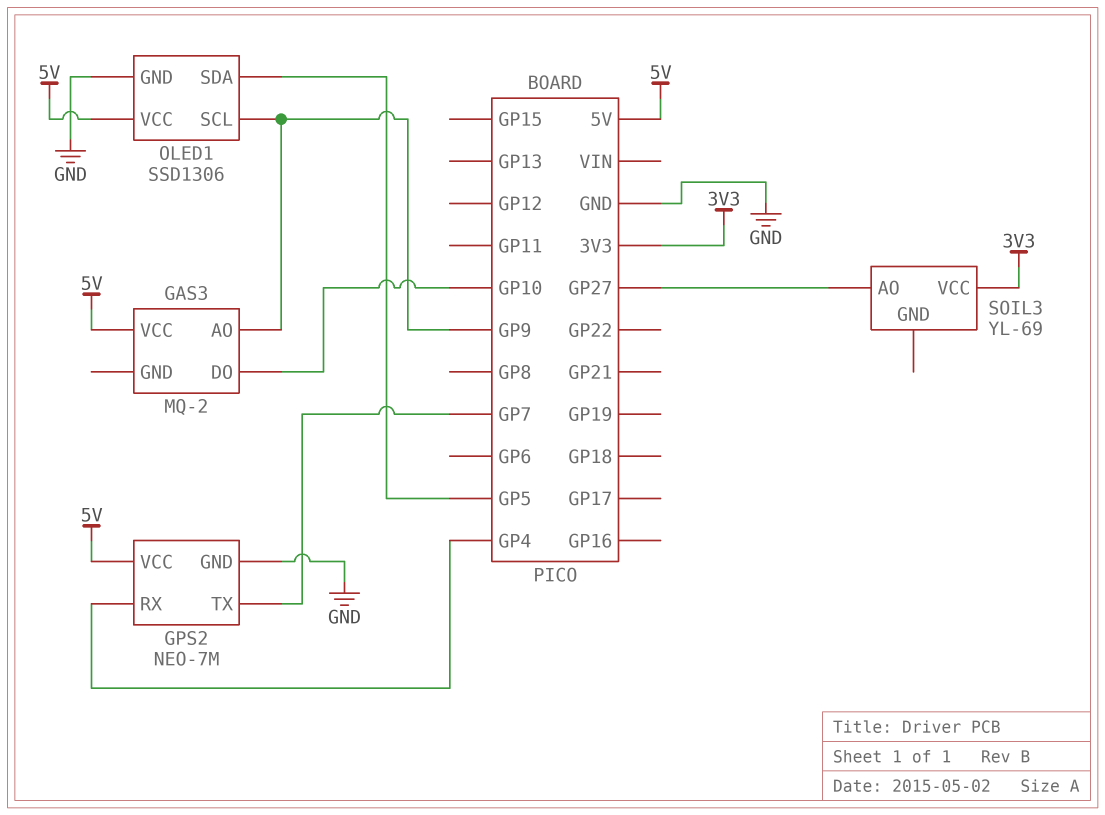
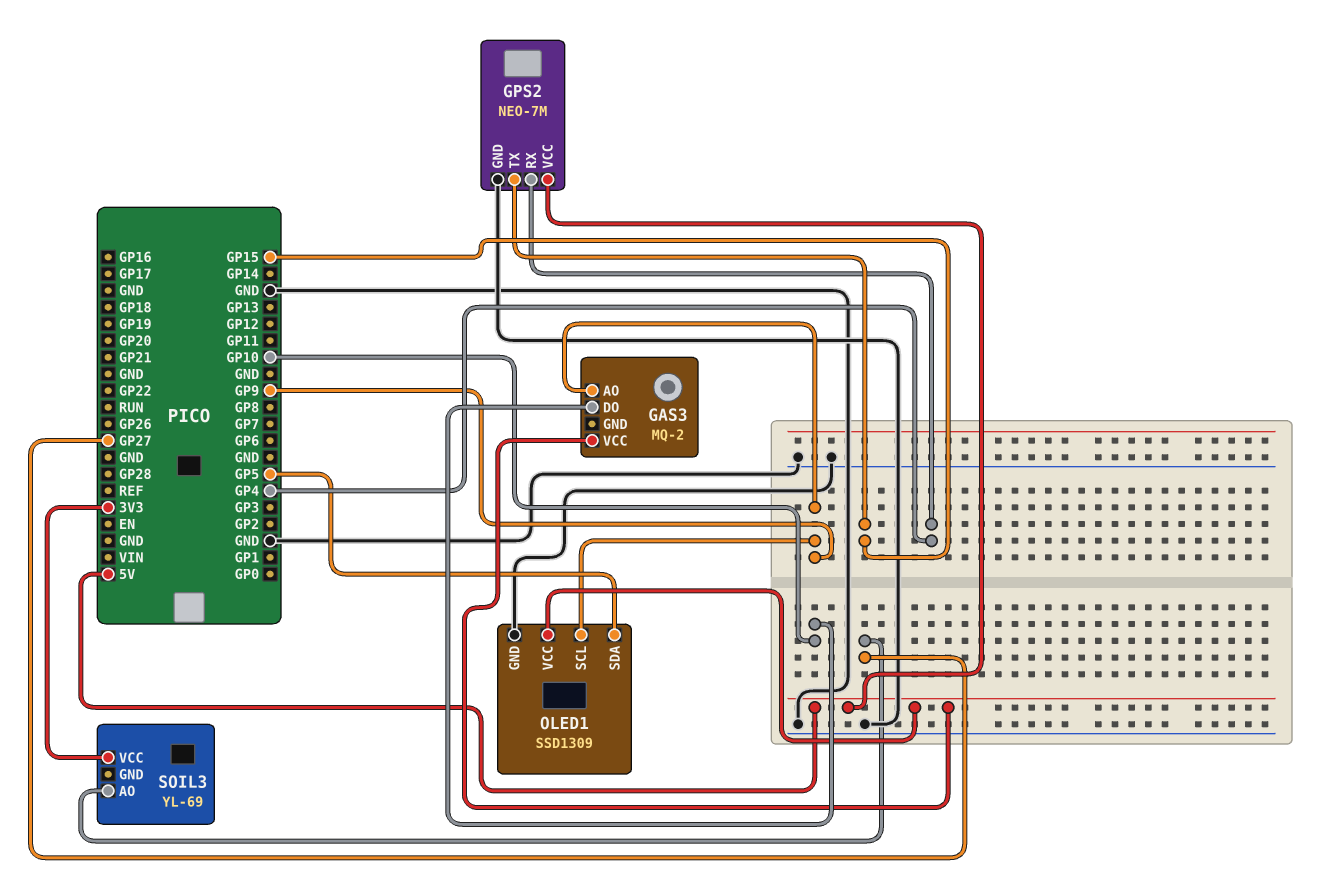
GPS2 pin TX: GP7 -> GP15
OLED1: SSD1306 -> SSD1309

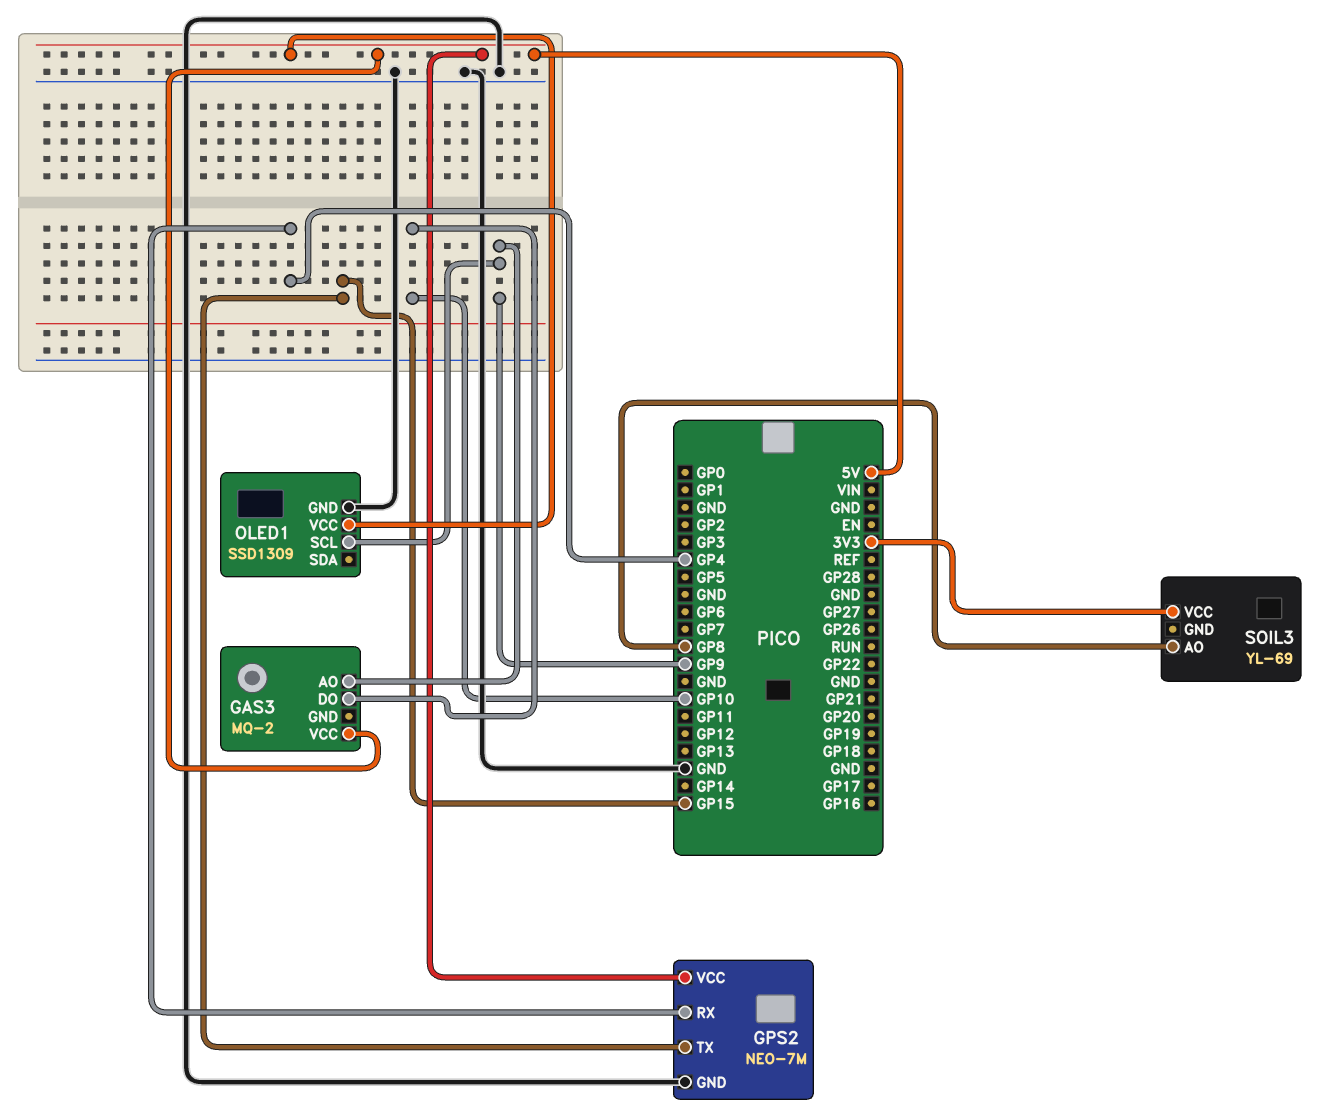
OLED1 pin SDA: GP5 -> none
SOIL3 pin AO: GP27 -> GP8

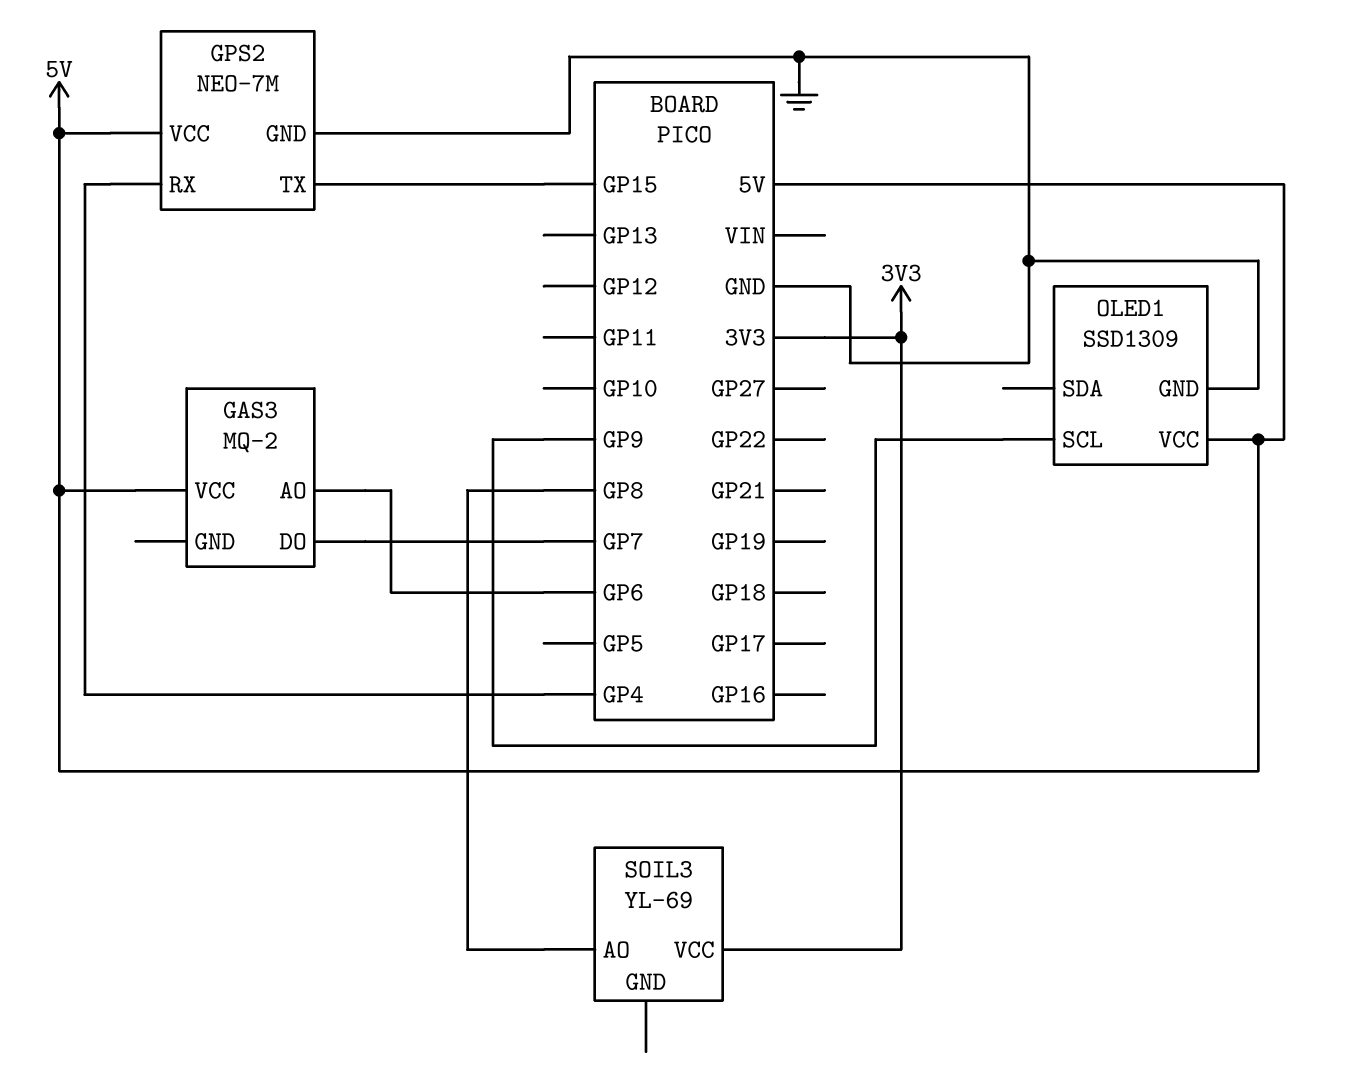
GAS3 pin AO: GP9 -> GP6
GAS3 pin DO: GP10 -> GP7

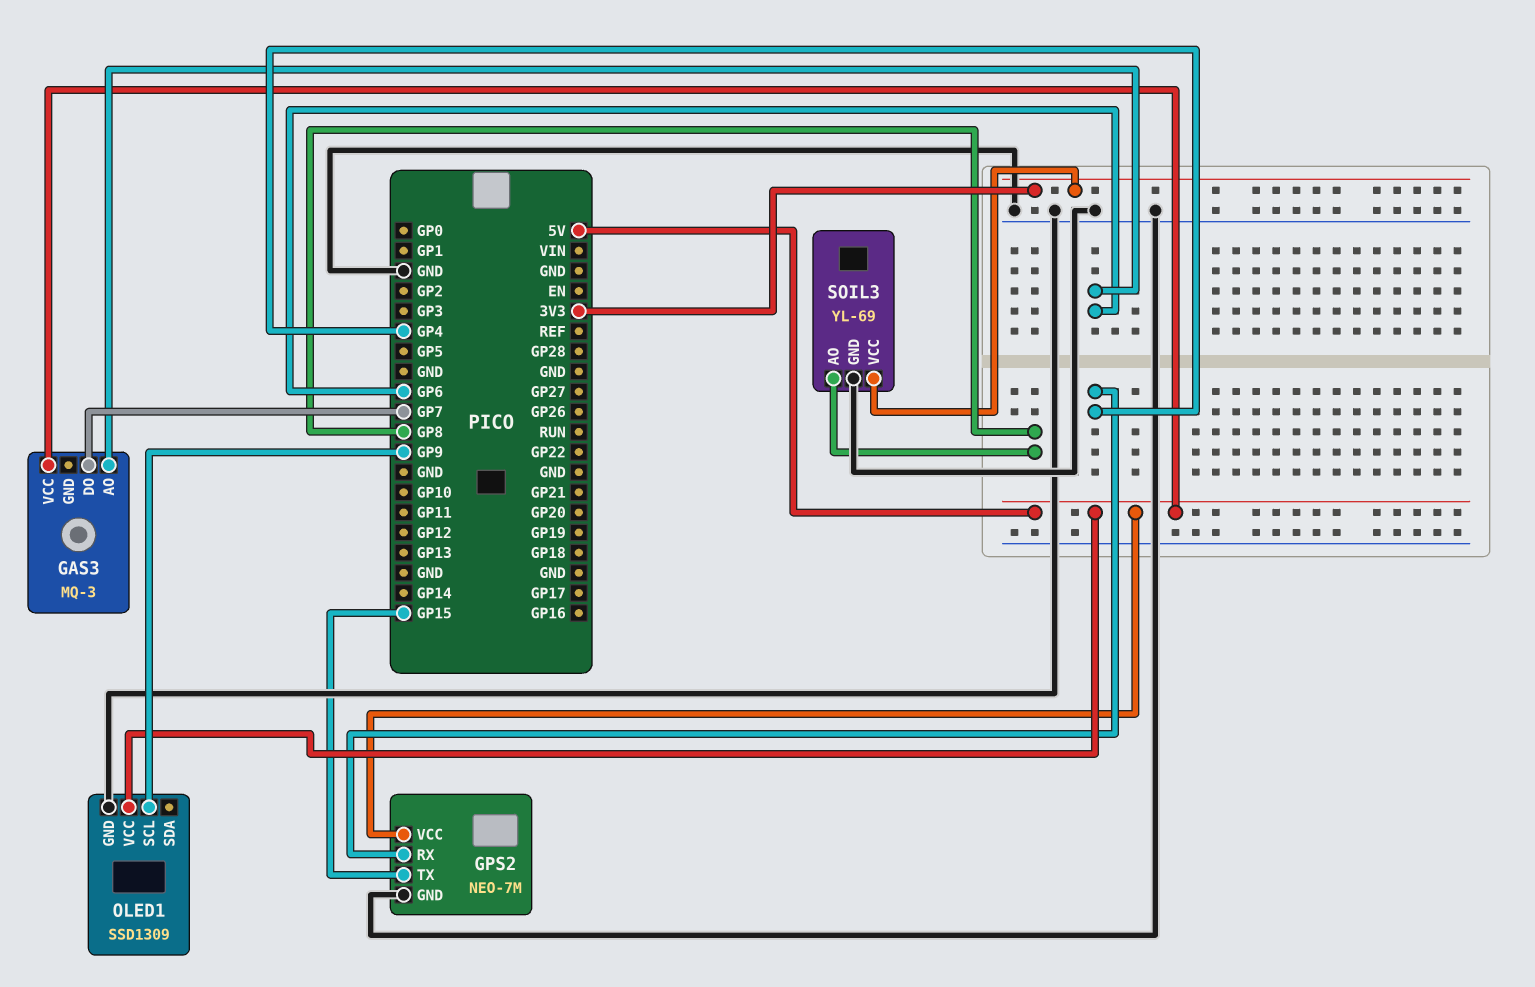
GAS3: MQ-2 -> MQ-3
SOIL3 pin GND: none -> GND

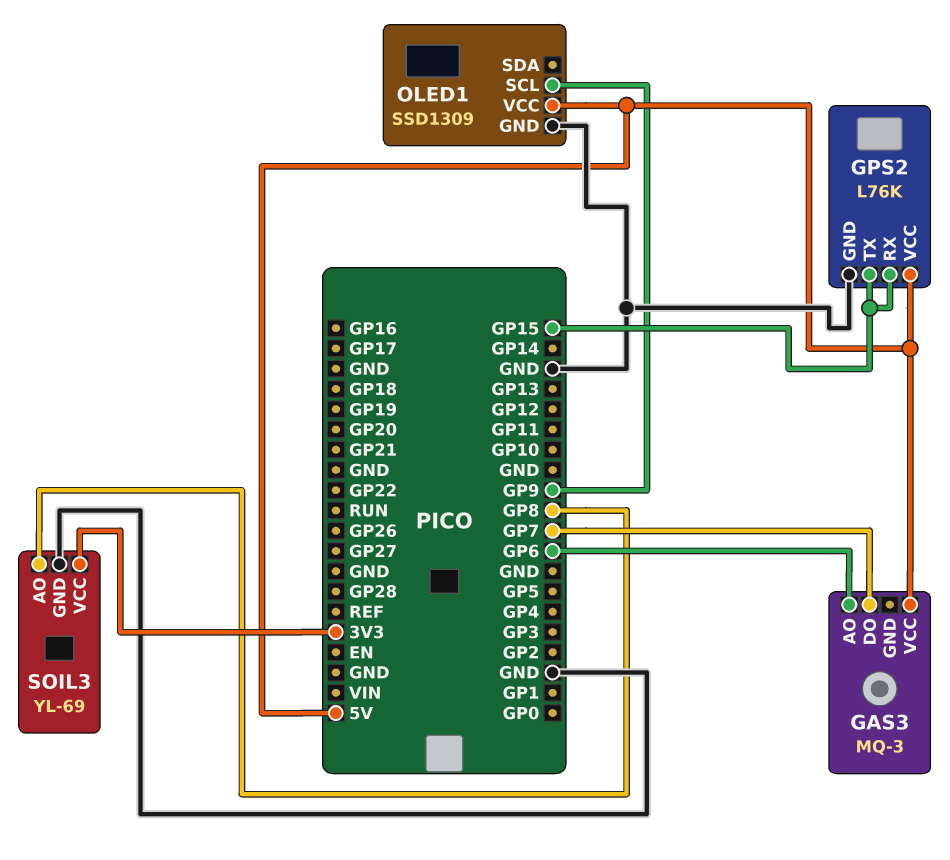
GPS2: NEO-7M -> L76K
GPS2 pin RX: GP4 -> GP15

